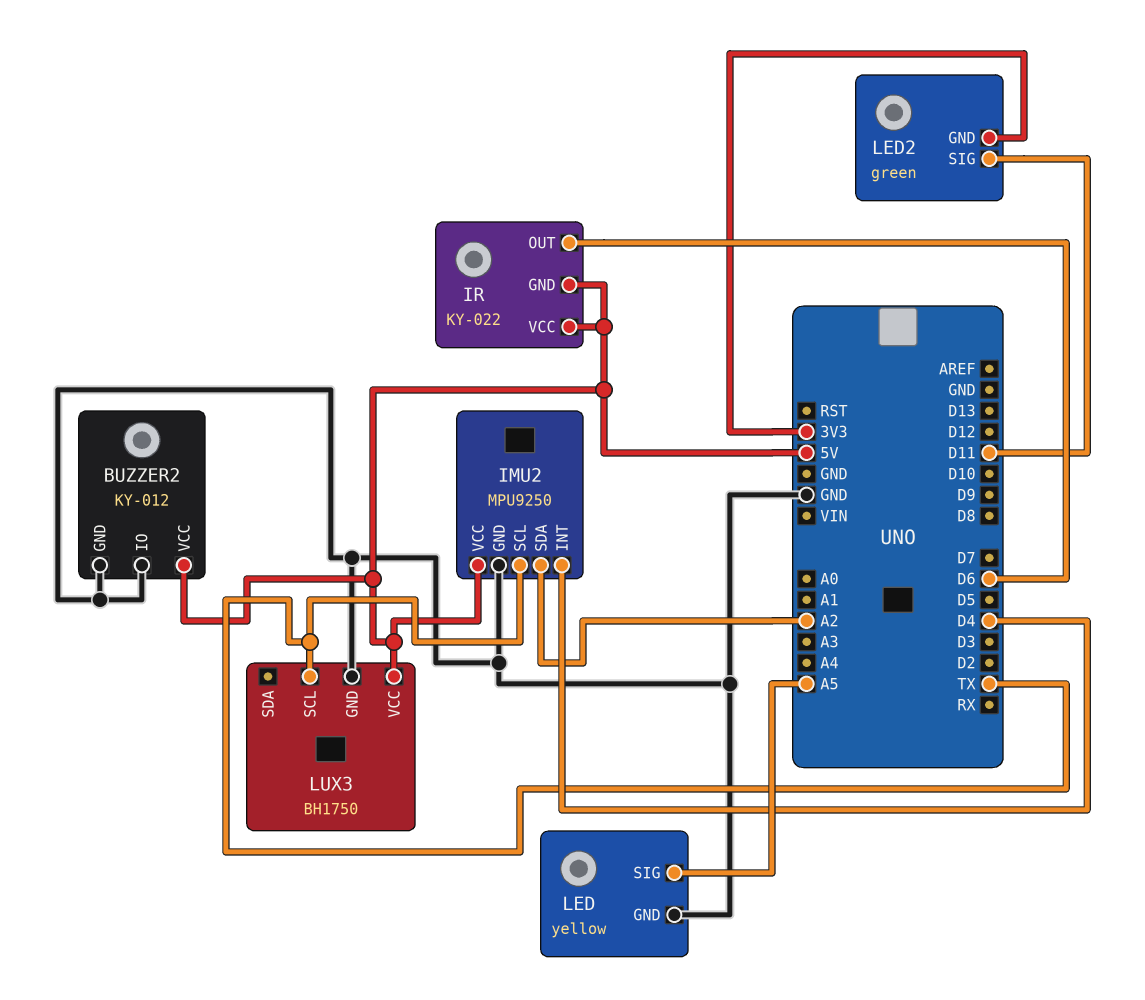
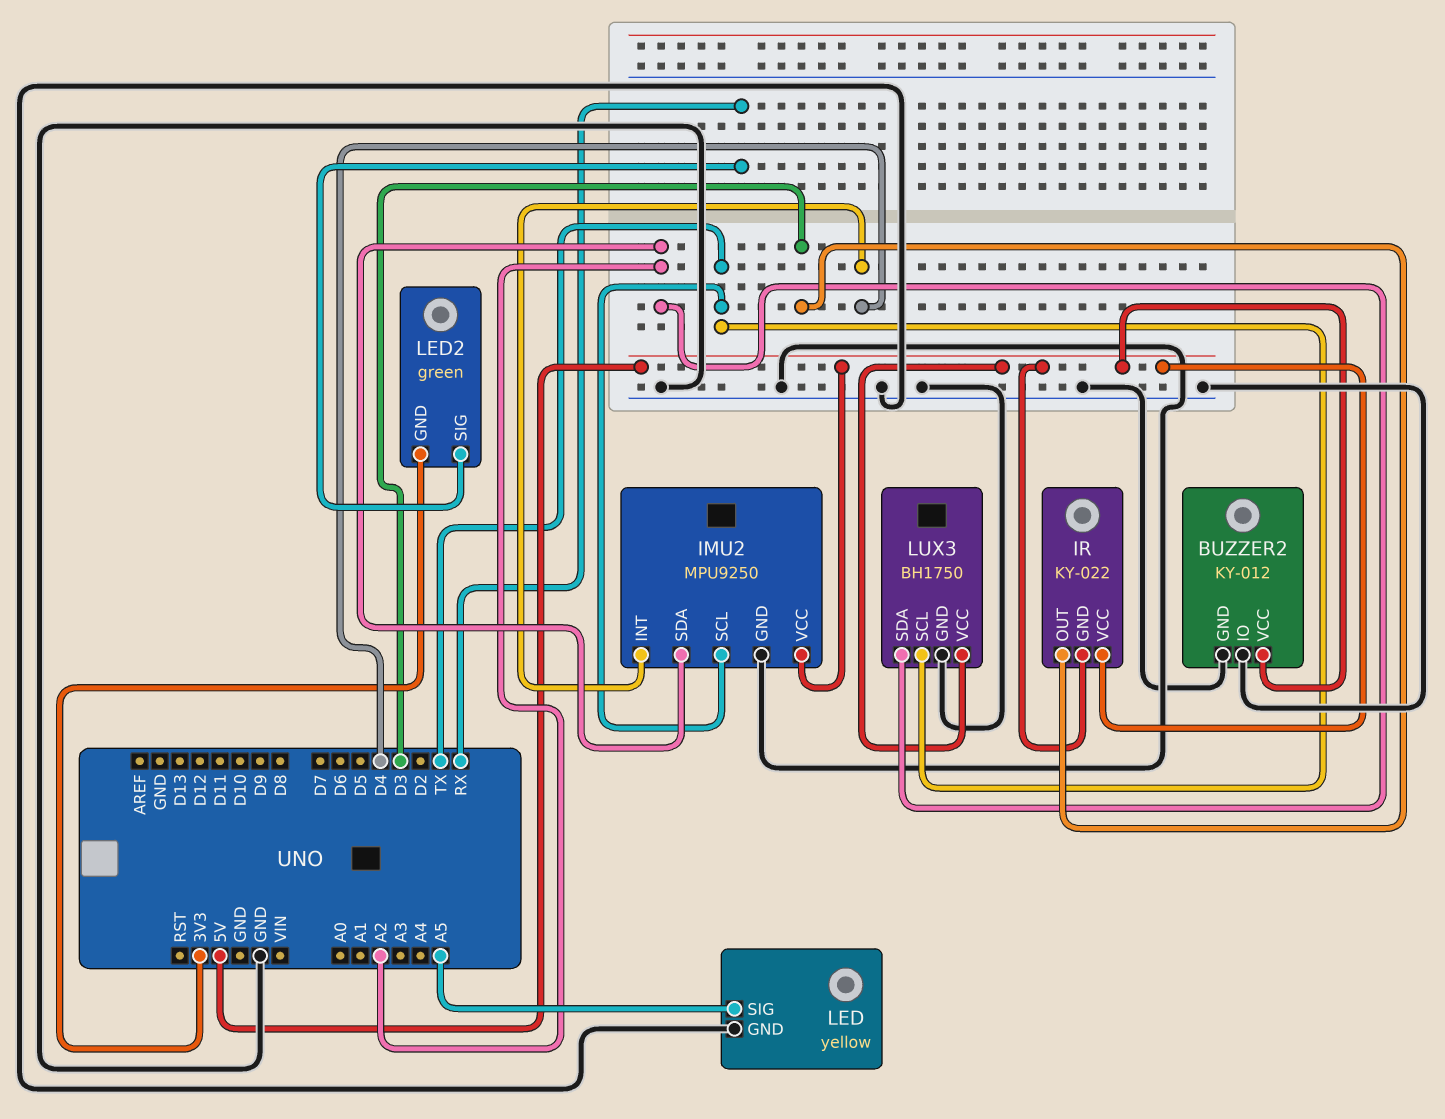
IR pin OUT: D6 -> D3
LED2 pin SIG: D11 -> RX
LUX3 pin SDA: none -> A2

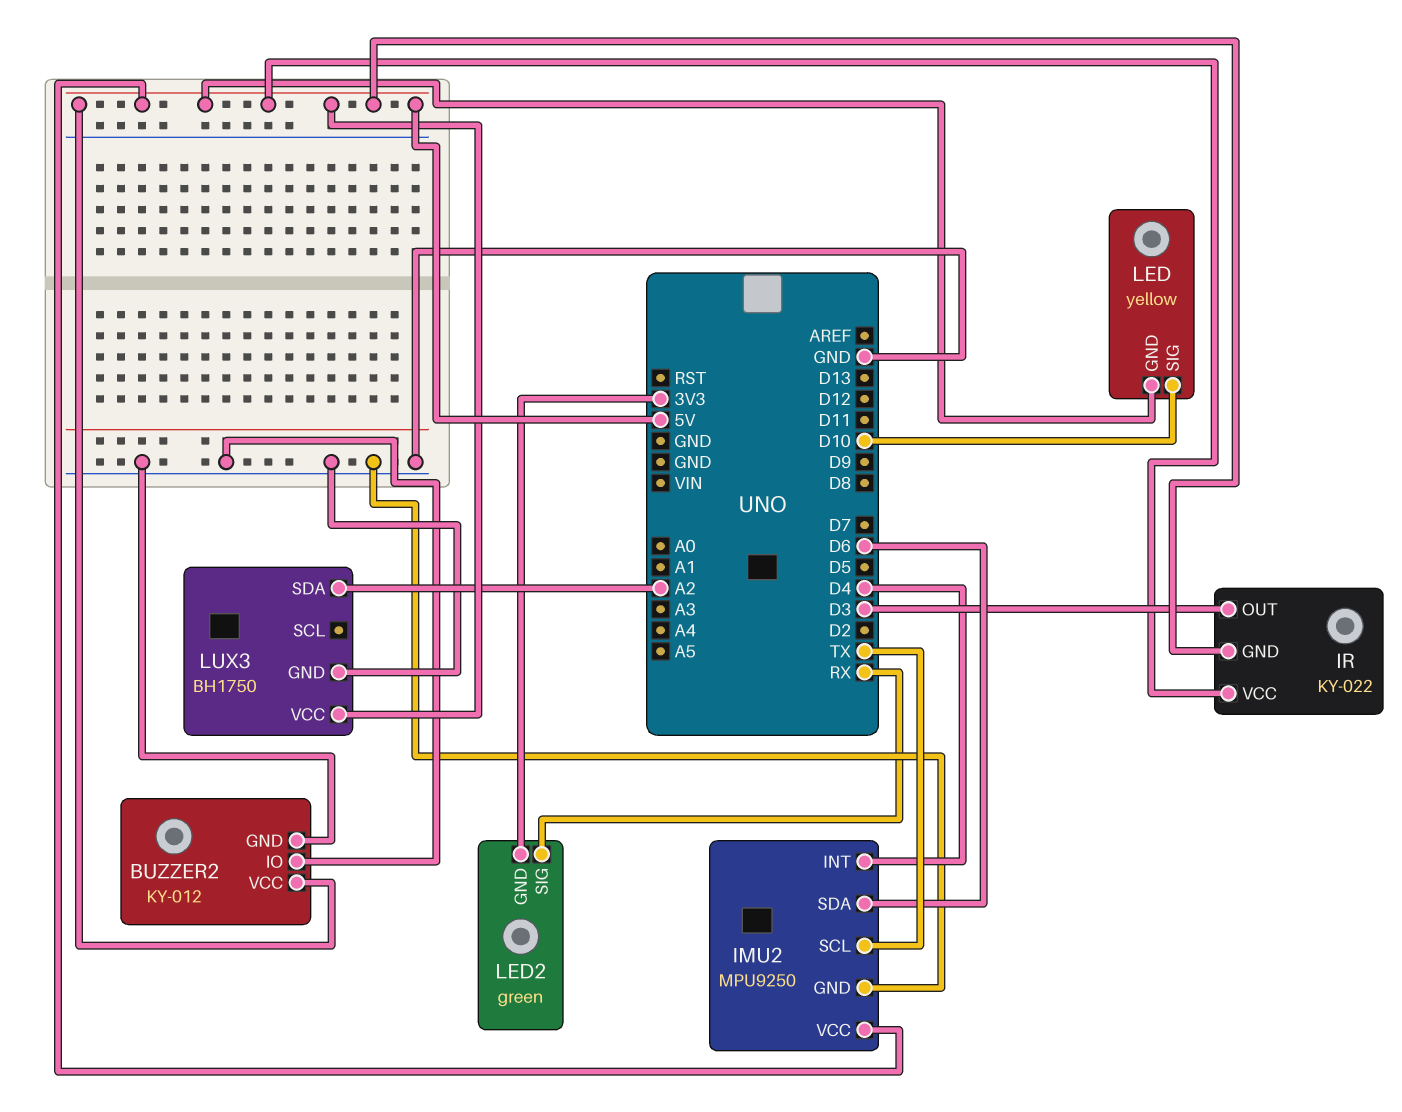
IMU2 pin SDA: A2 -> D6
LED pin GND: GND -> 5V
LED pin SIG: A5 -> D10
LUX3 pin SCL: TX -> none

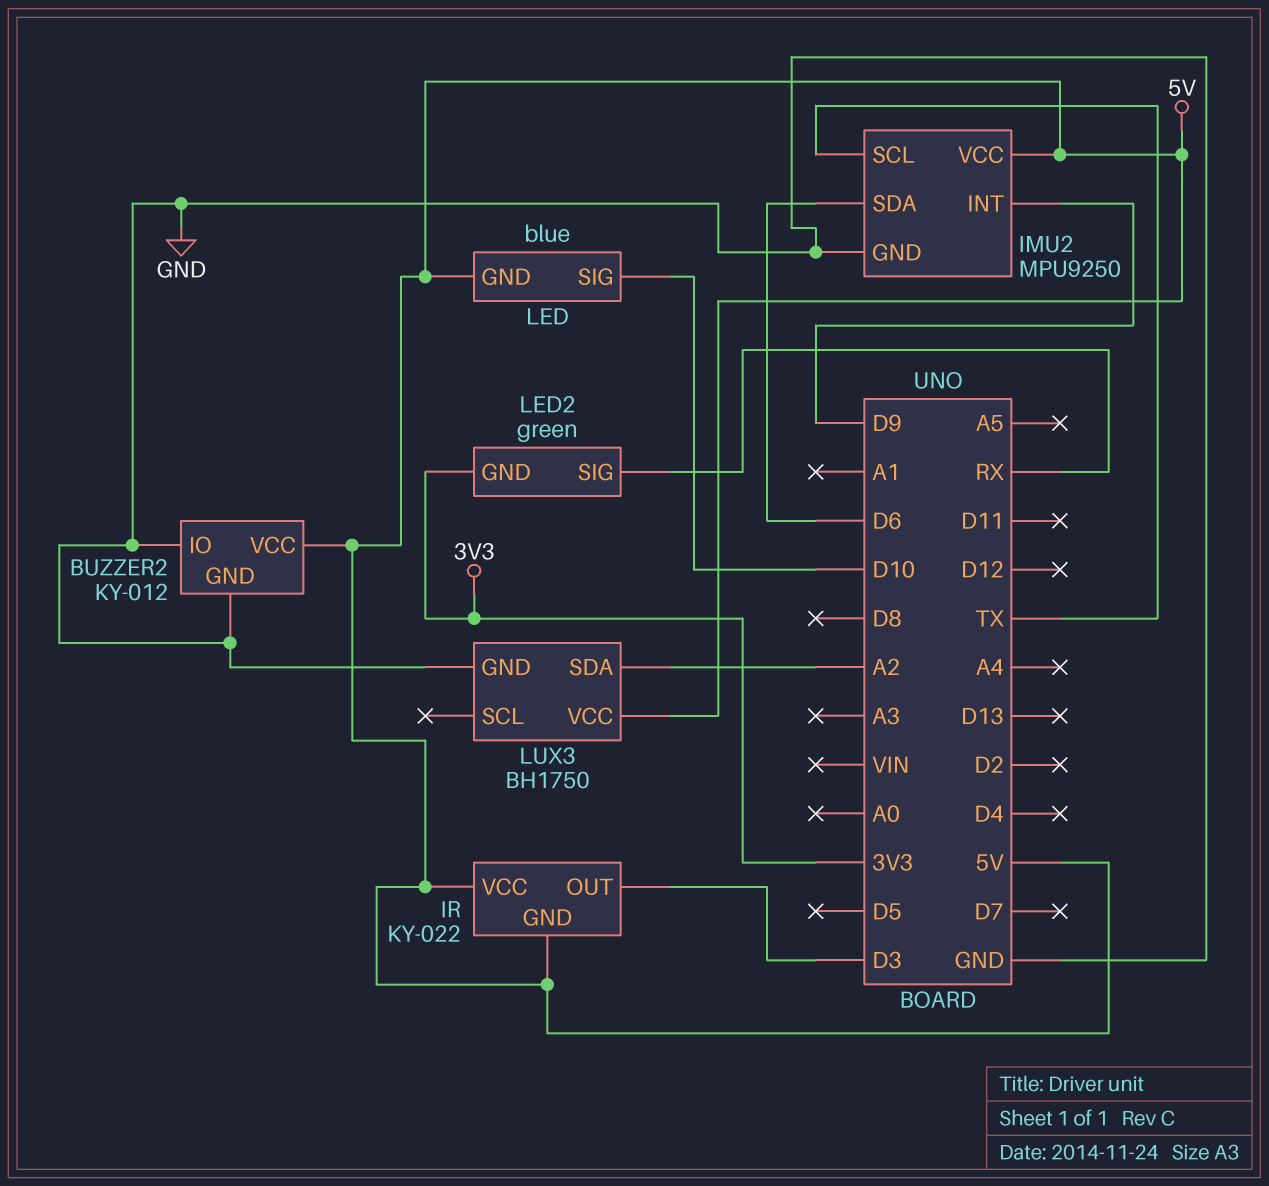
IMU2 pin INT: D4 -> D9
LED: yellow -> blue

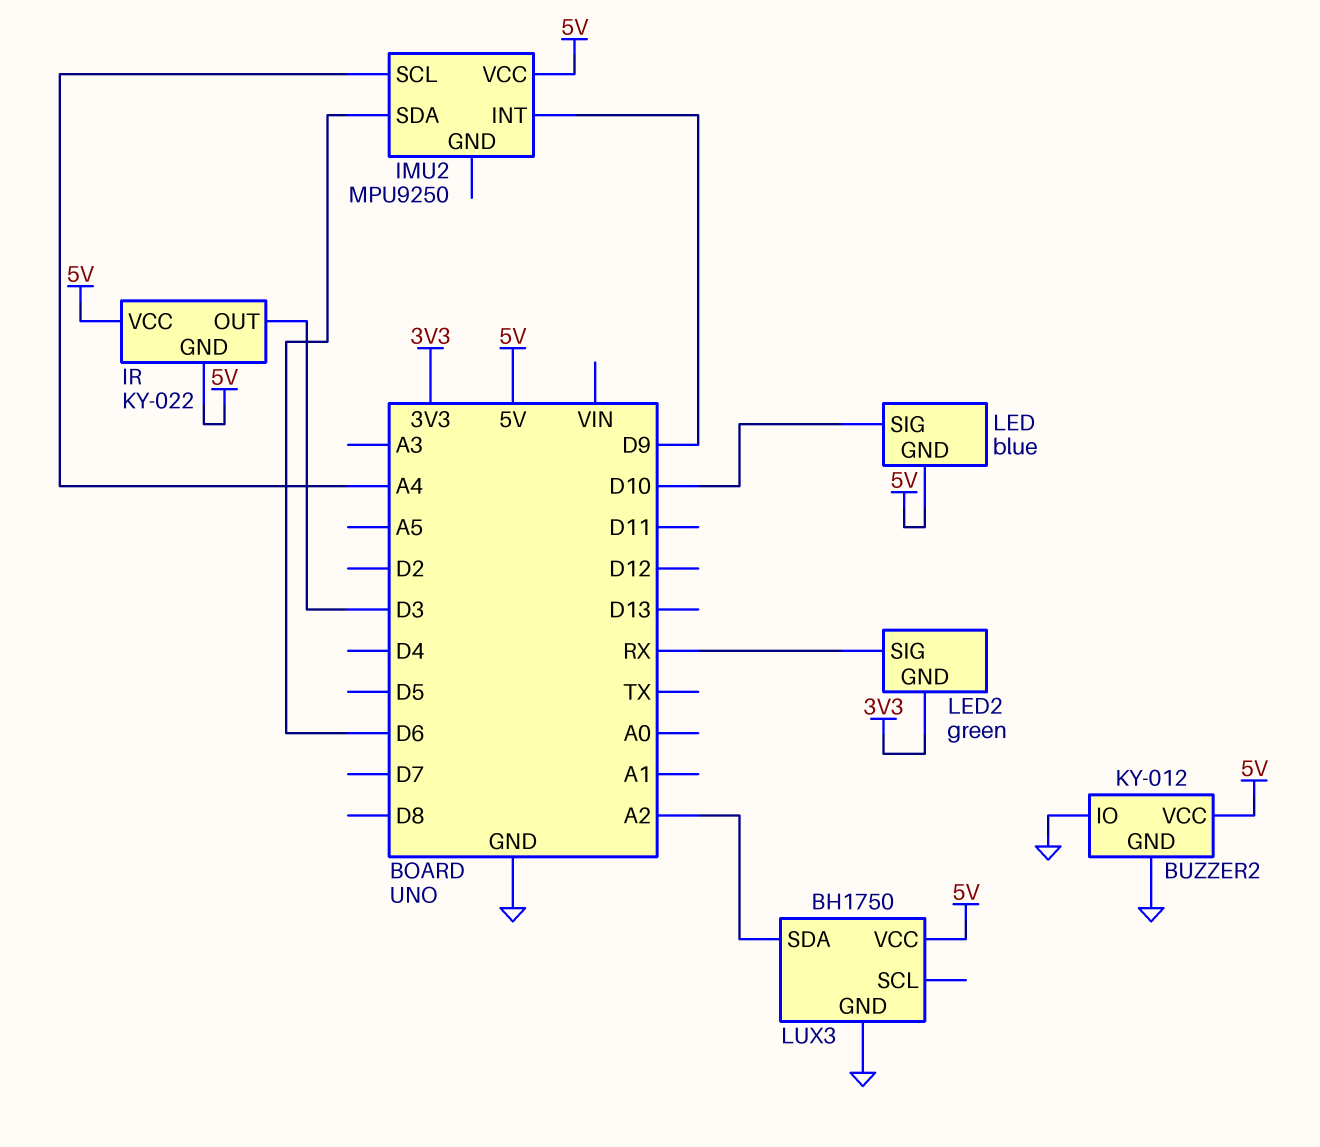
IMU2 pin GND: GND -> none
IMU2 pin SCL: TX -> A4

